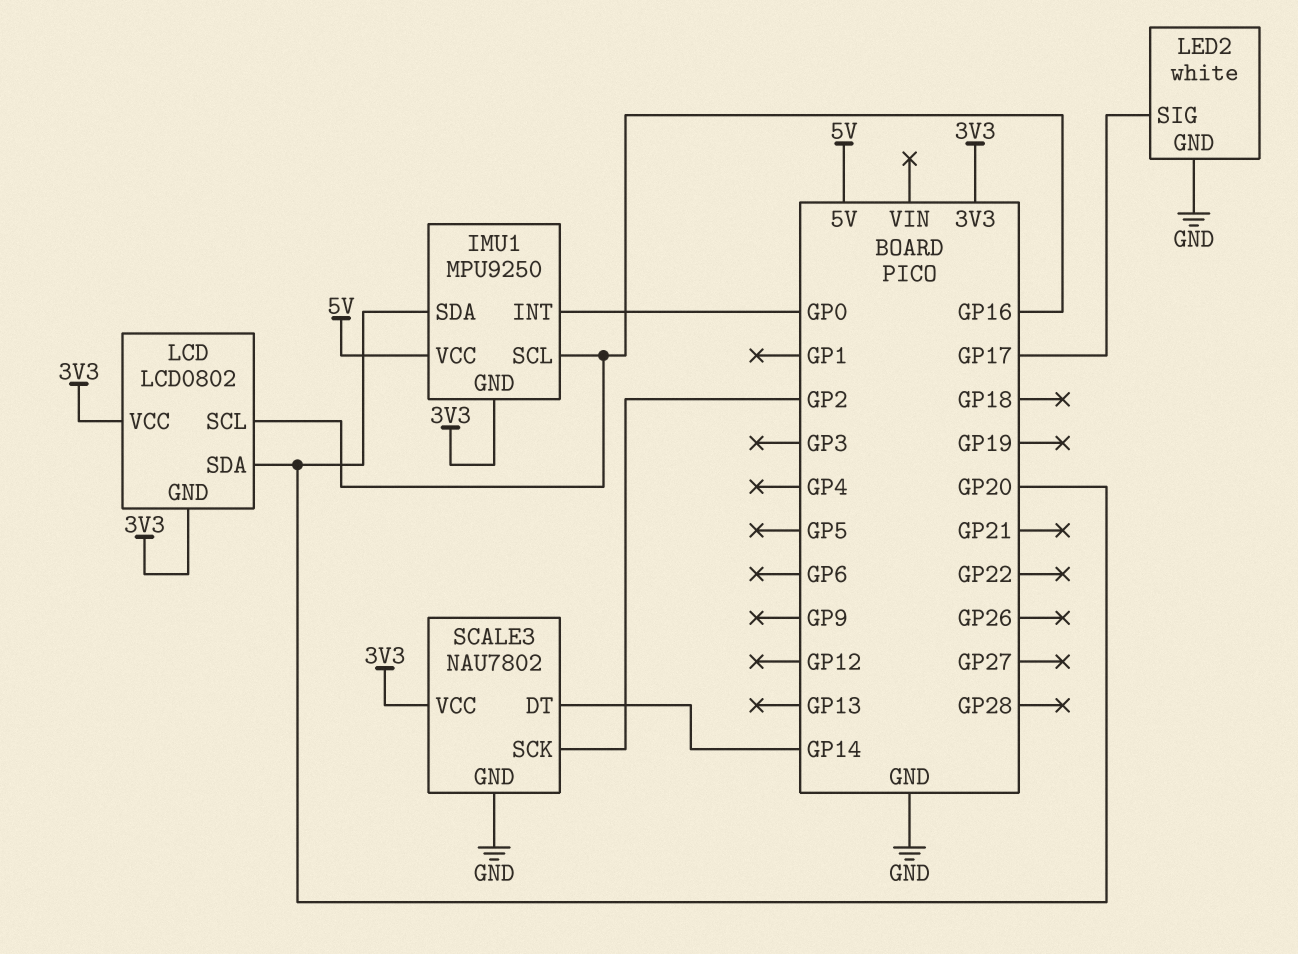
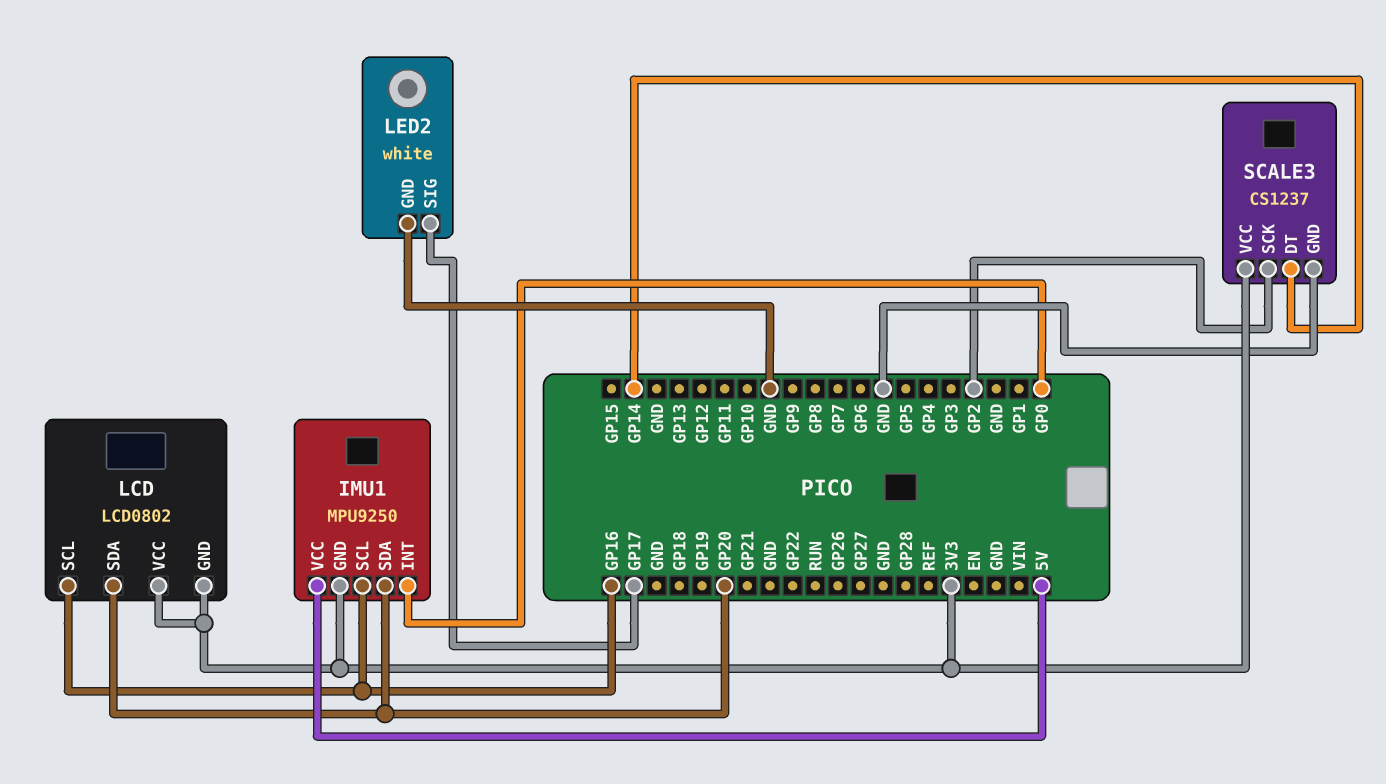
SCALE3: NAU7802 -> CS1237

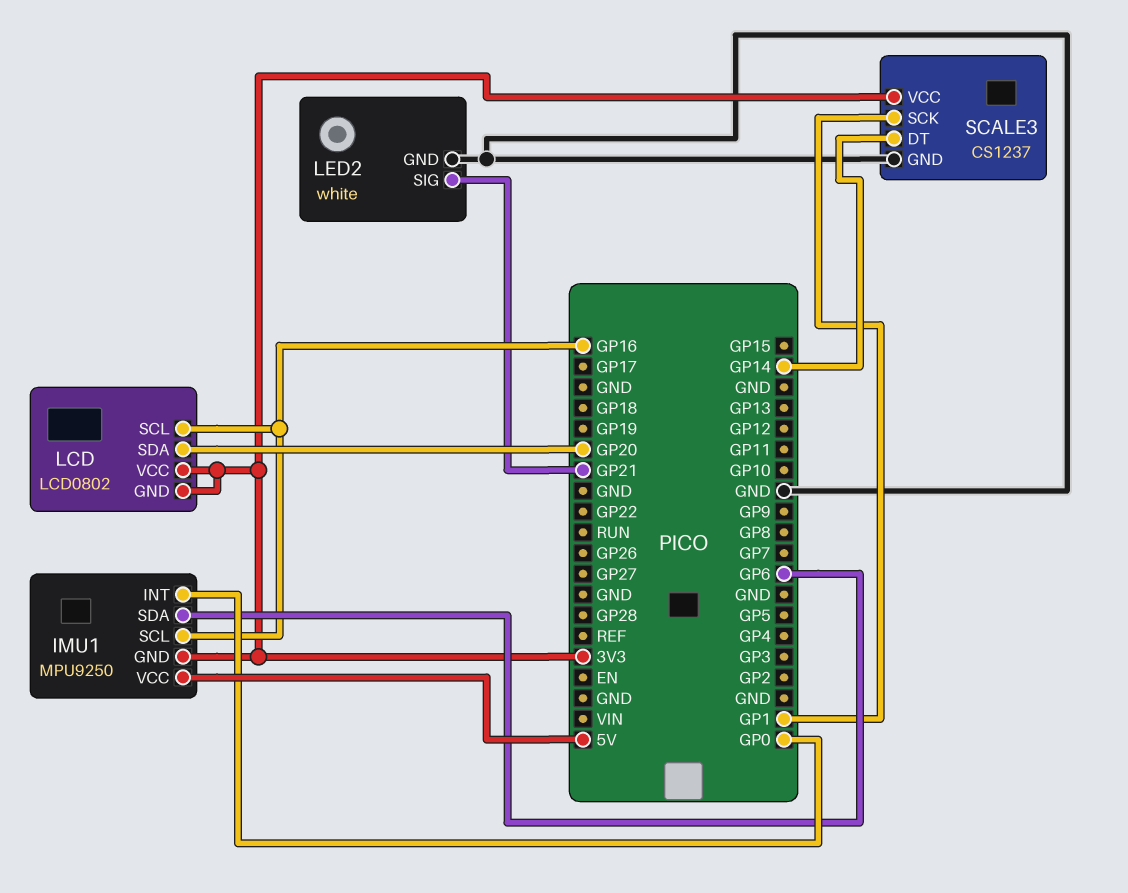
IMU1 pin SDA: GP20 -> GP6
LED2 pin SIG: GP17 -> GP21
SCALE3 pin SCK: GP2 -> GP1

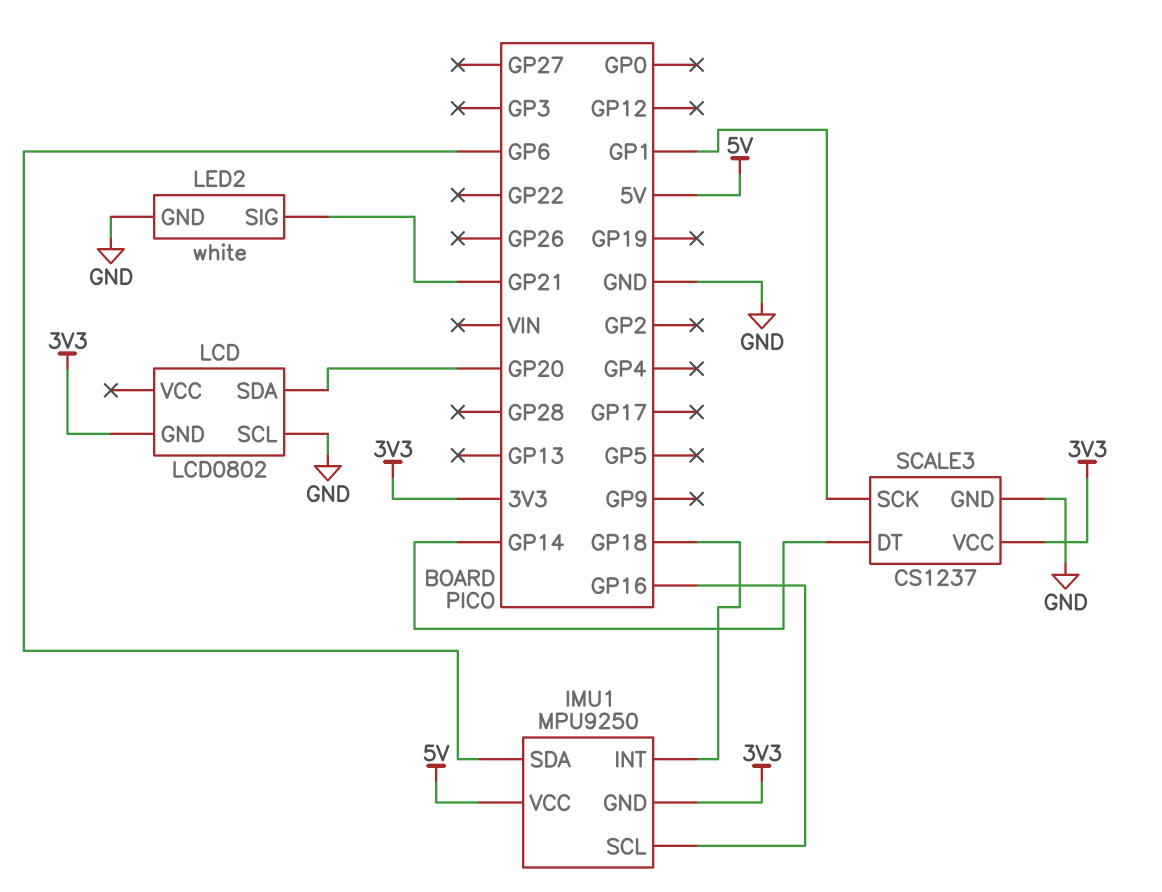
IMU1 pin INT: GP0 -> GP18
LCD pin SCL: GP16 -> GND
LCD pin VCC: 3V3 -> none

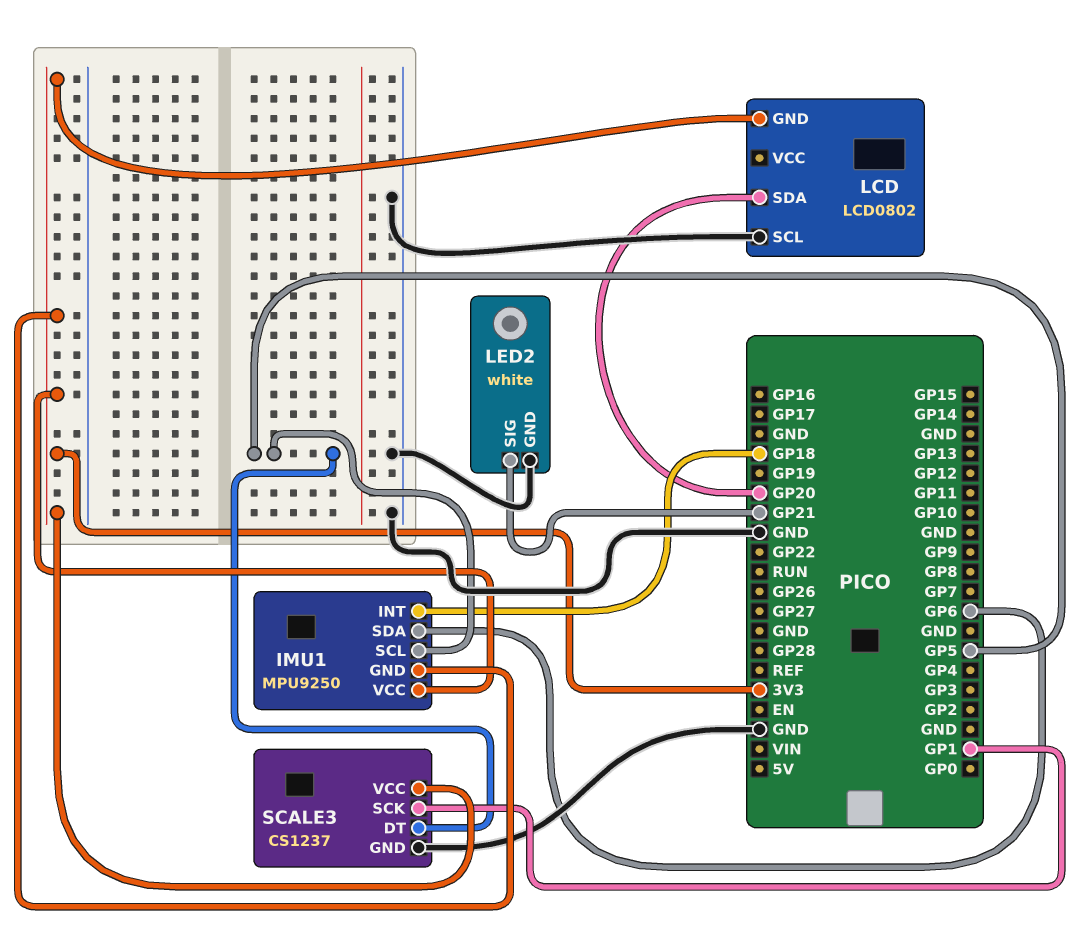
IMU1 pin SCL: GP16 -> GP5
IMU1 pin VCC: 5V -> 3V3
SCALE3 pin DT: GP14 -> GP5

